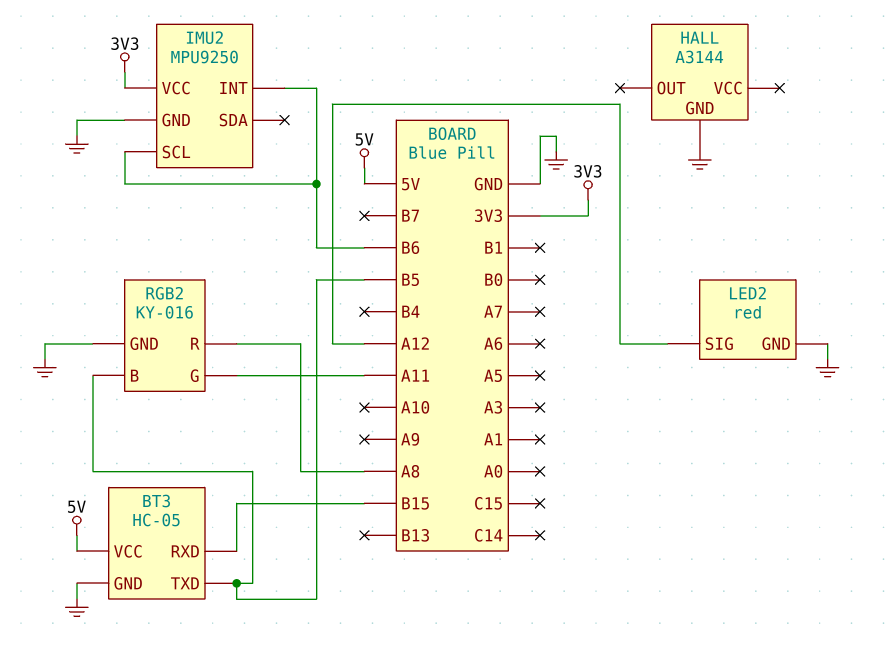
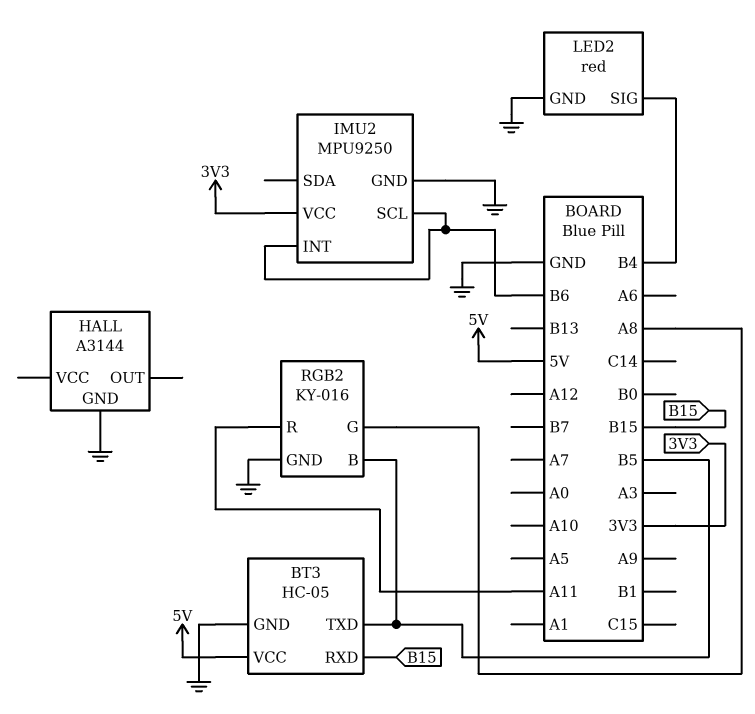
LED2 pin SIG: A12 -> B4
RGB2 pin G: A11 -> A8
RGB2 pin R: A8 -> A11

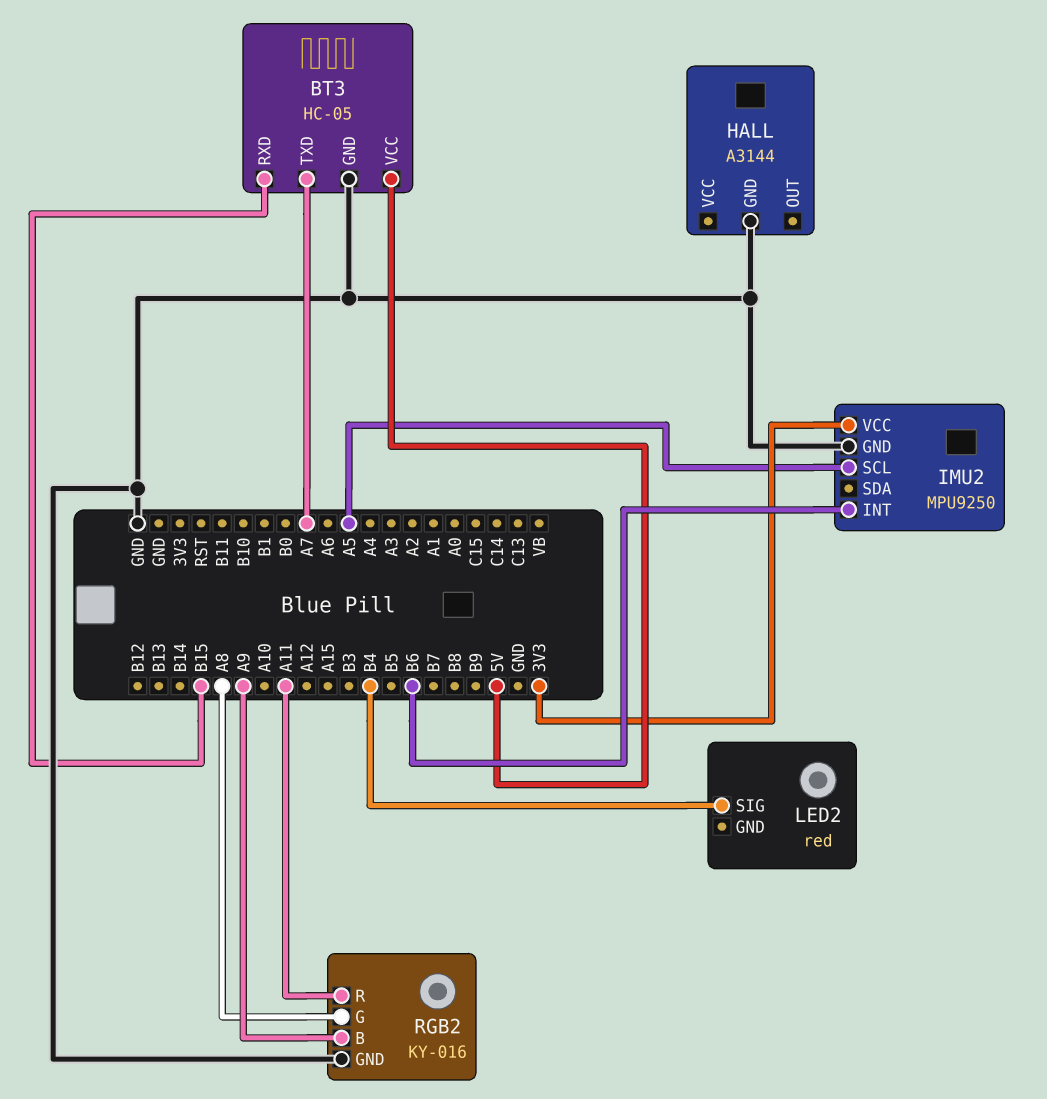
BT3 pin TXD: B5 -> A7
IMU2 pin SCL: B6 -> A5
LED2 pin GND: GND -> none
RGB2 pin B: B5 -> A9

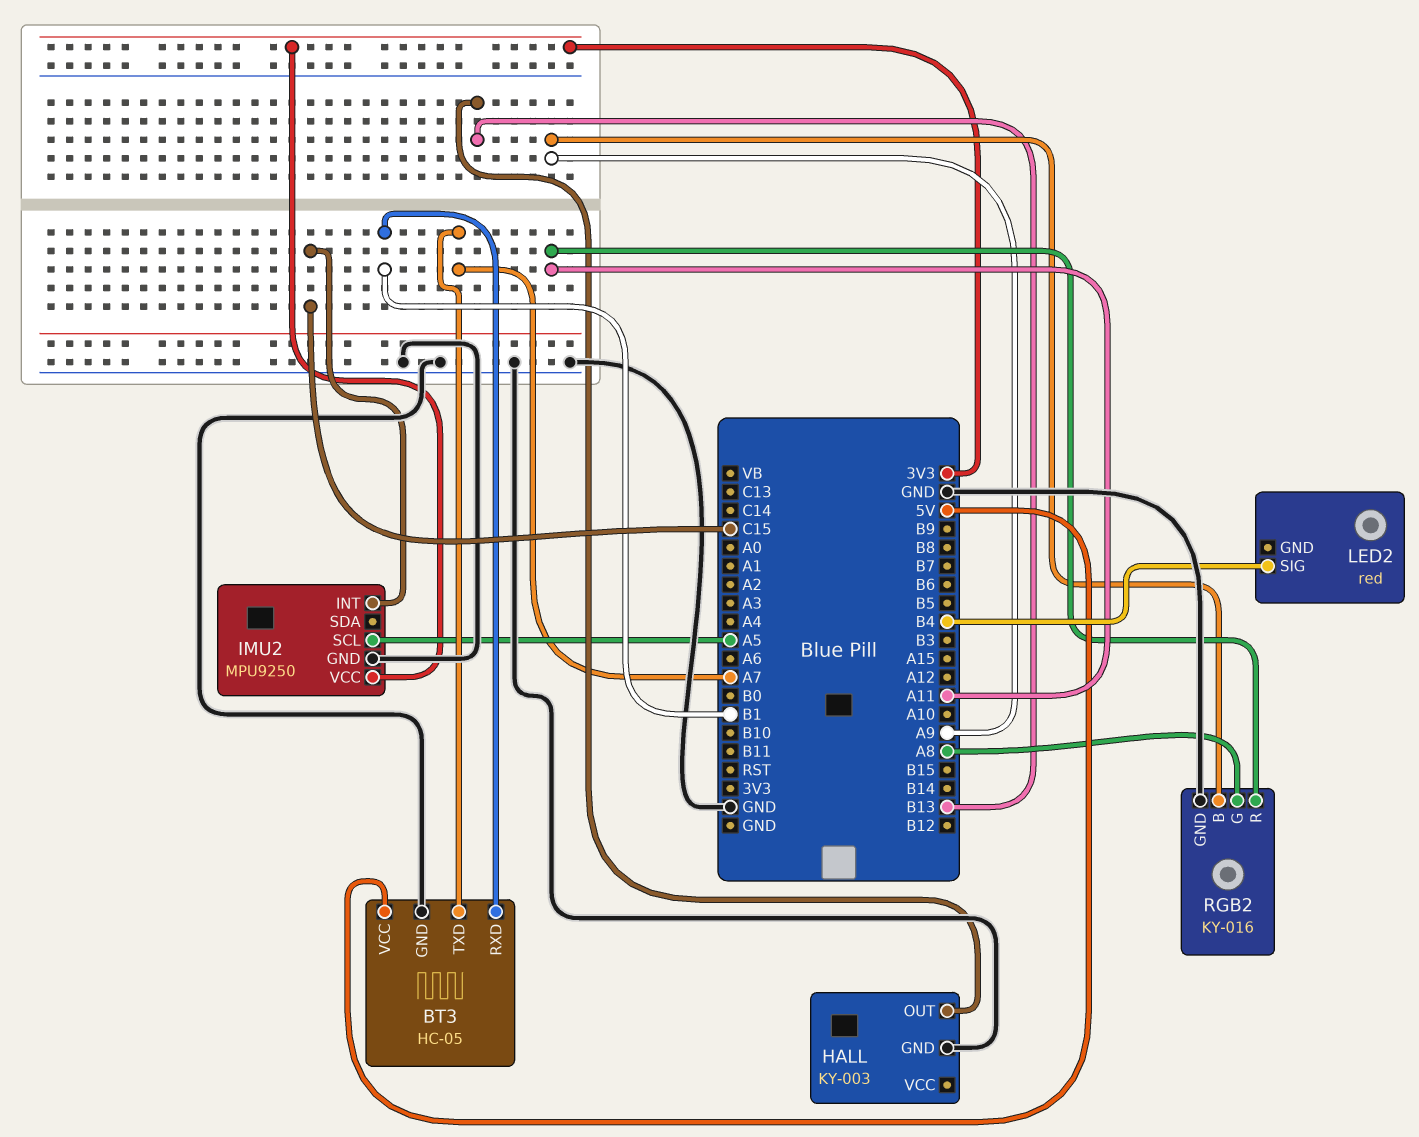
BT3 pin RXD: B15 -> B1
HALL: A3144 -> KY-003
HALL pin OUT: none -> B13
IMU2 pin INT: B6 -> C15

